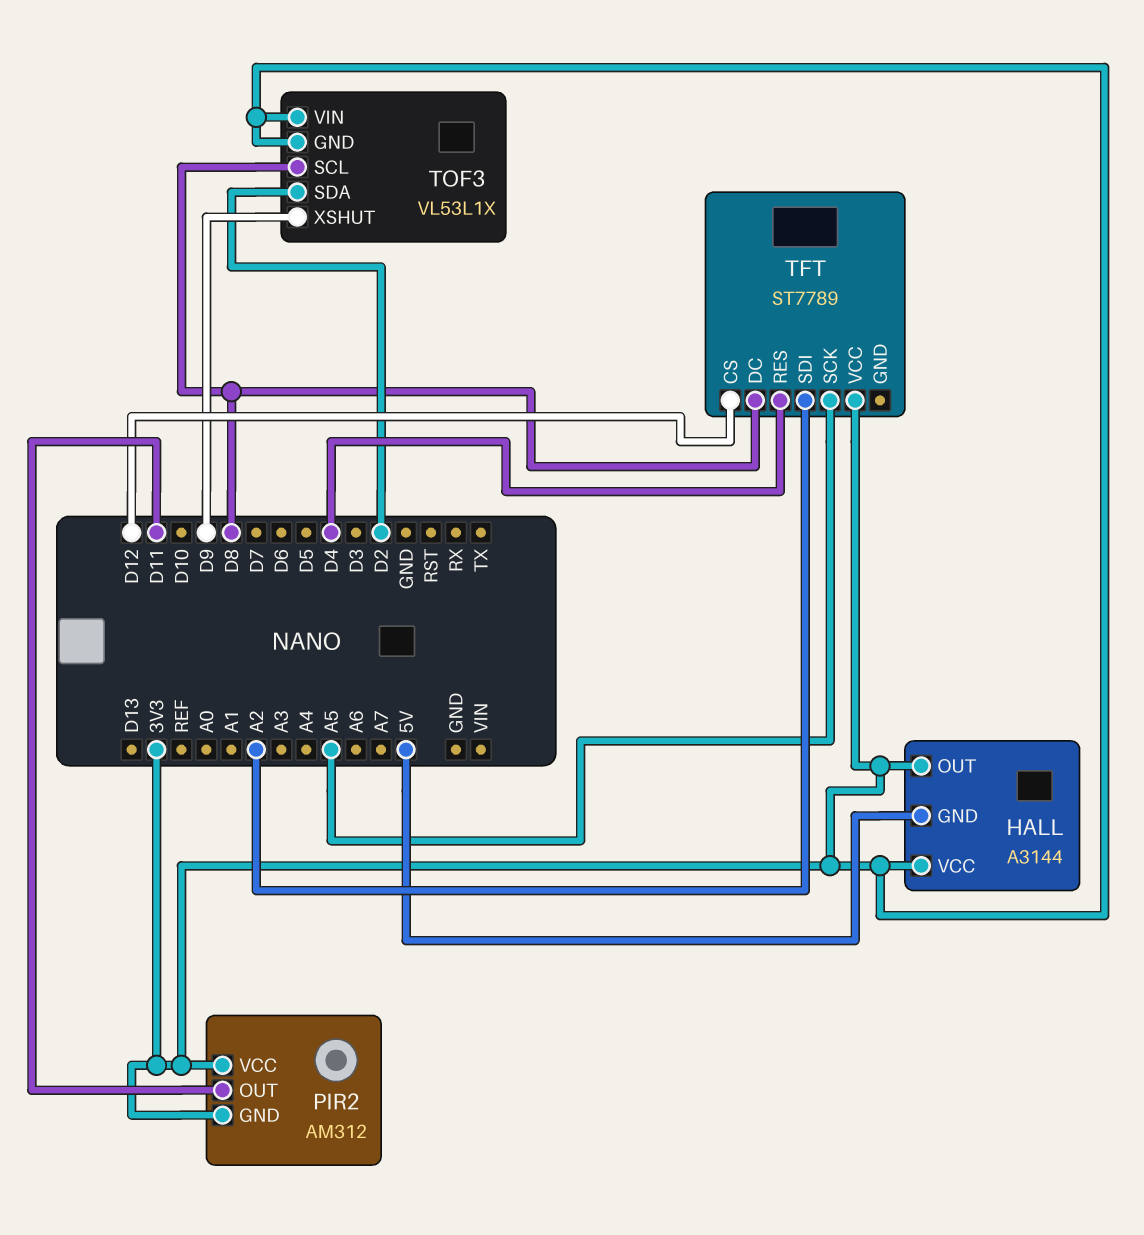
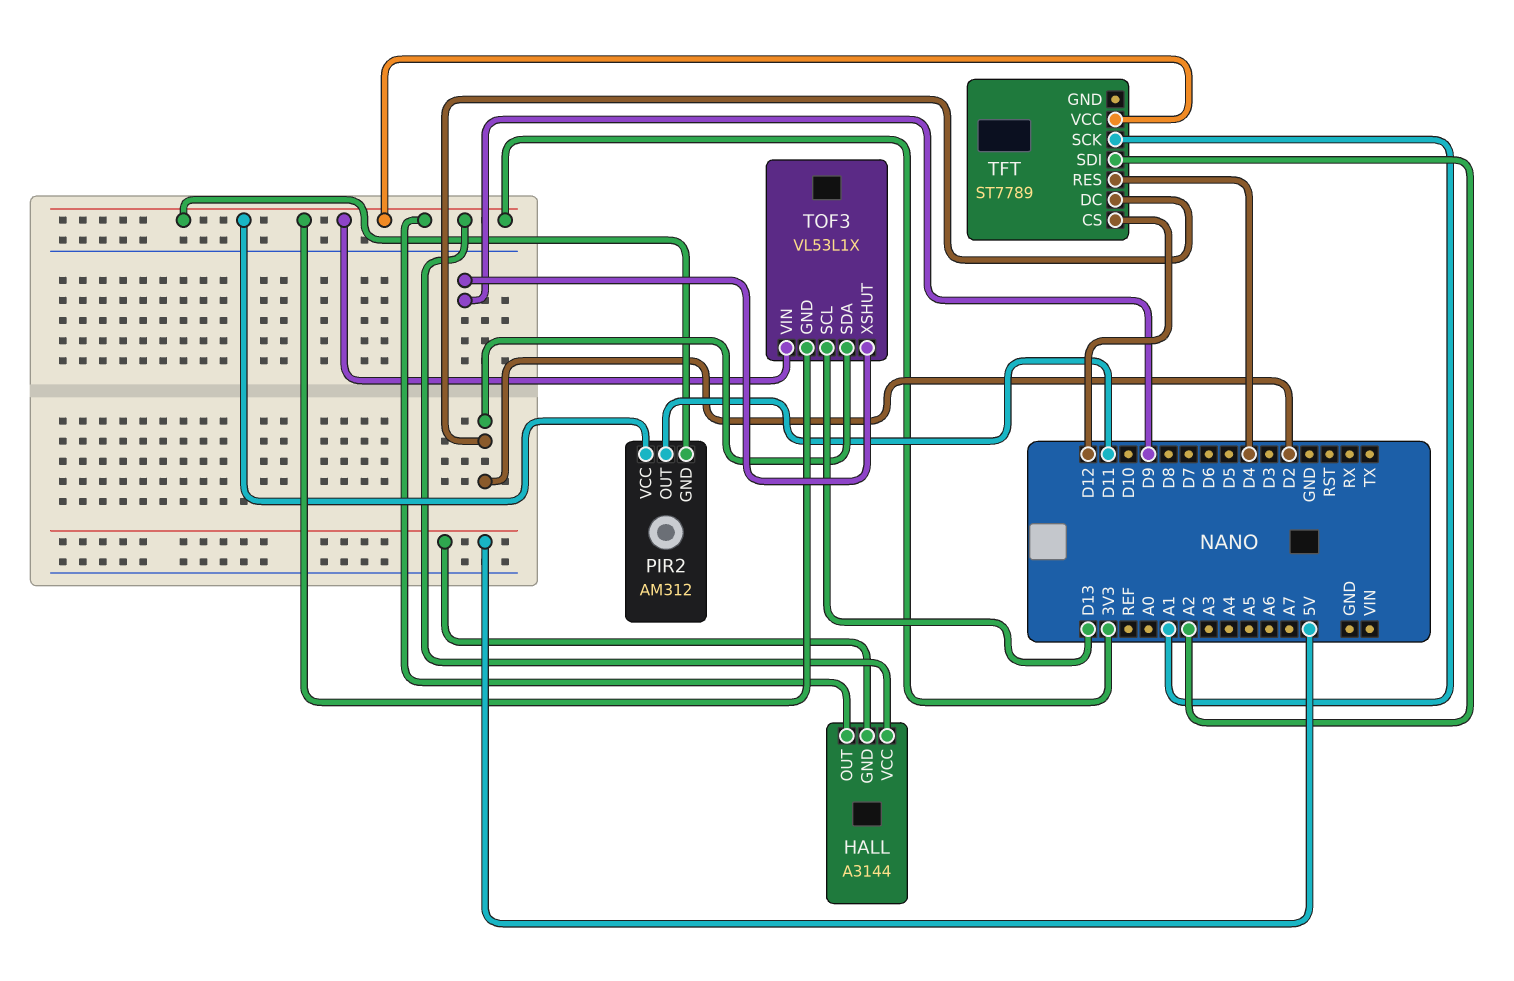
TFT pin DC: D8 -> D2
TFT pin SCK: A5 -> A1
TOF3 pin SCL: D8 -> D13

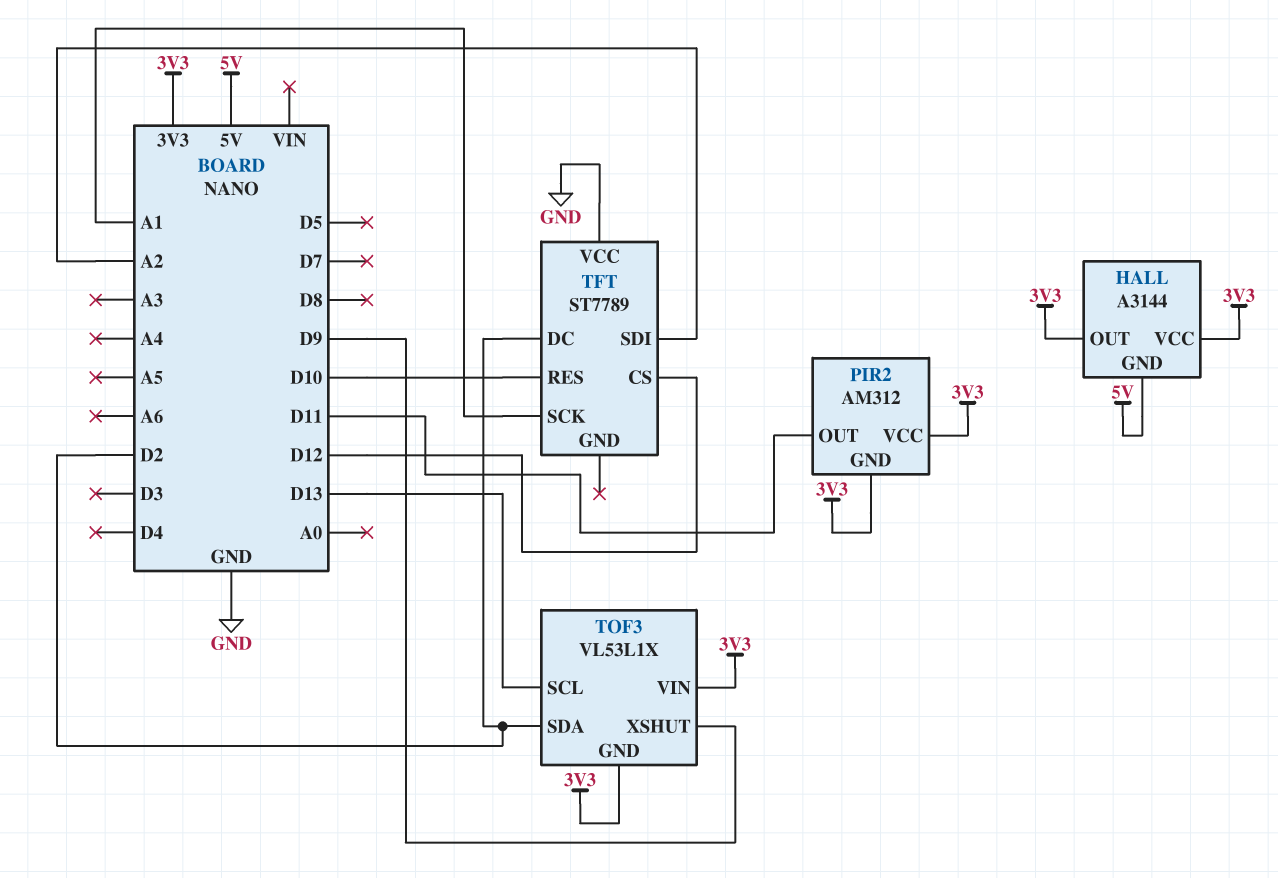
TFT pin RES: D4 -> D10
TFT pin VCC: 3V3 -> GND

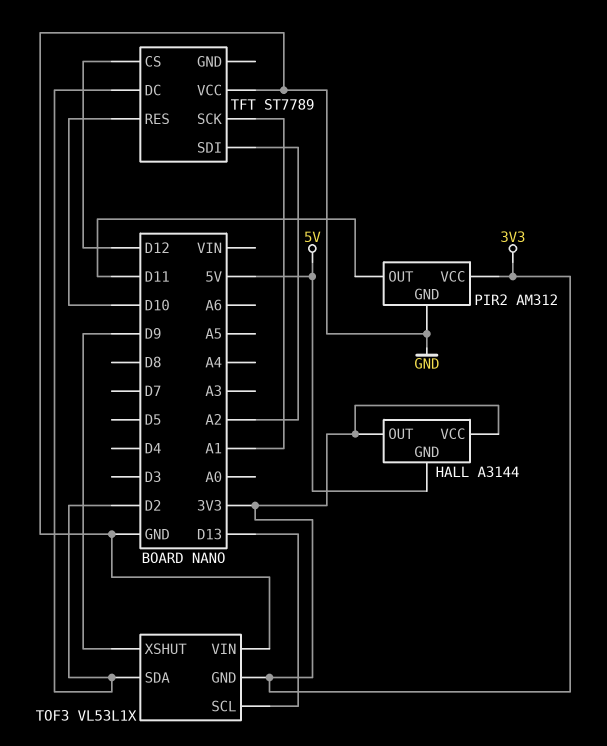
PIR2 pin GND: 3V3 -> GND
TOF3 pin VIN: 3V3 -> GND

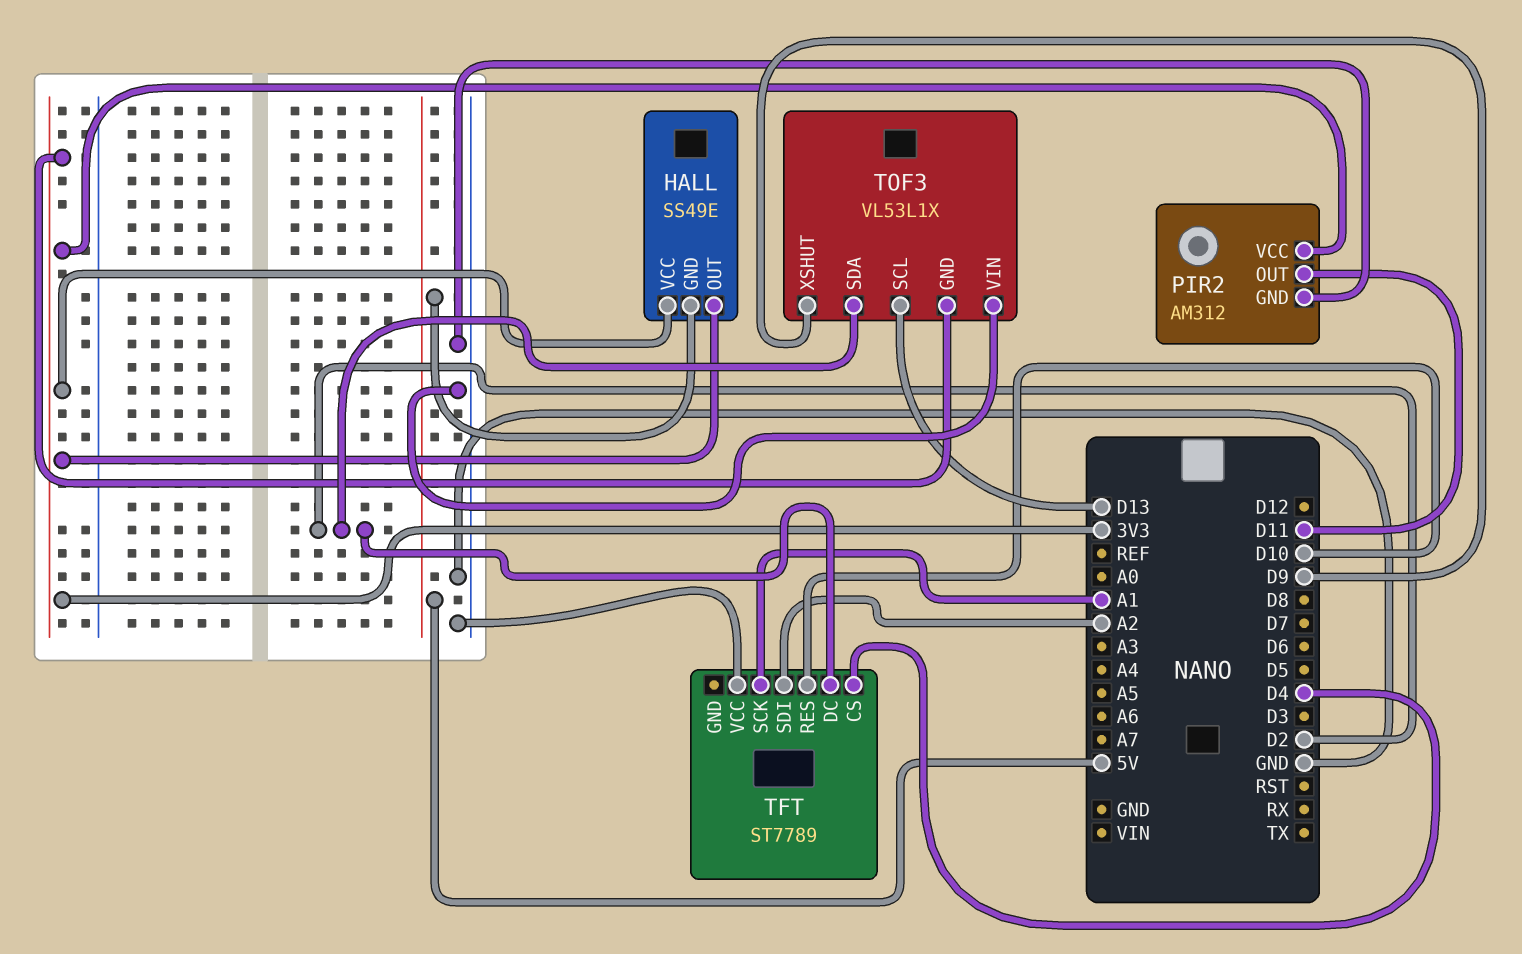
HALL: A3144 -> SS49E
TFT pin CS: D12 -> D4

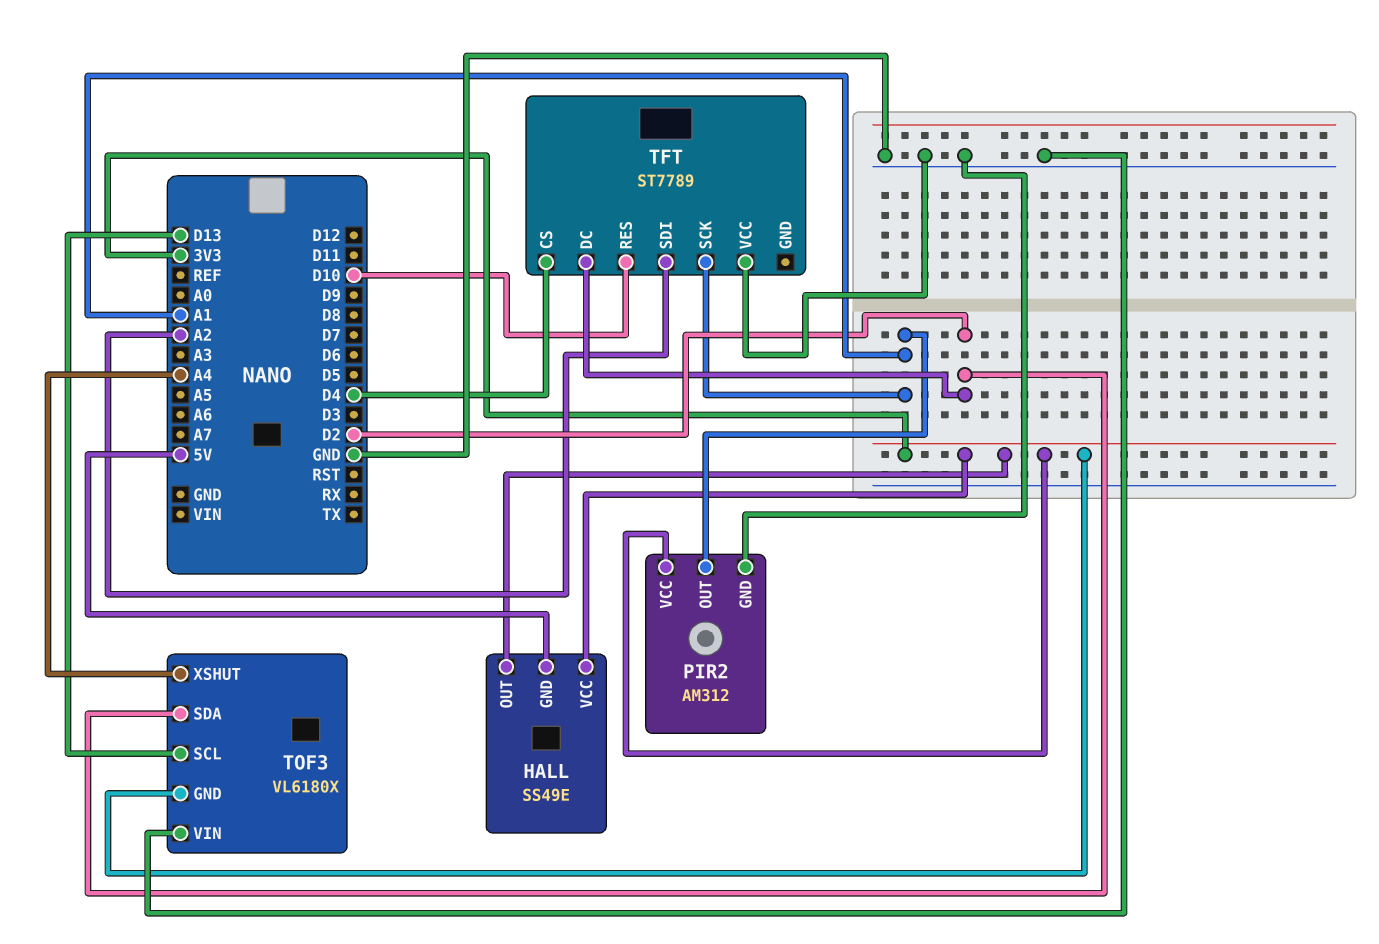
PIR2 pin OUT: D11 -> A1
TOF3: VL53L1X -> VL6180X
TOF3 pin XSHUT: D9 -> A4

